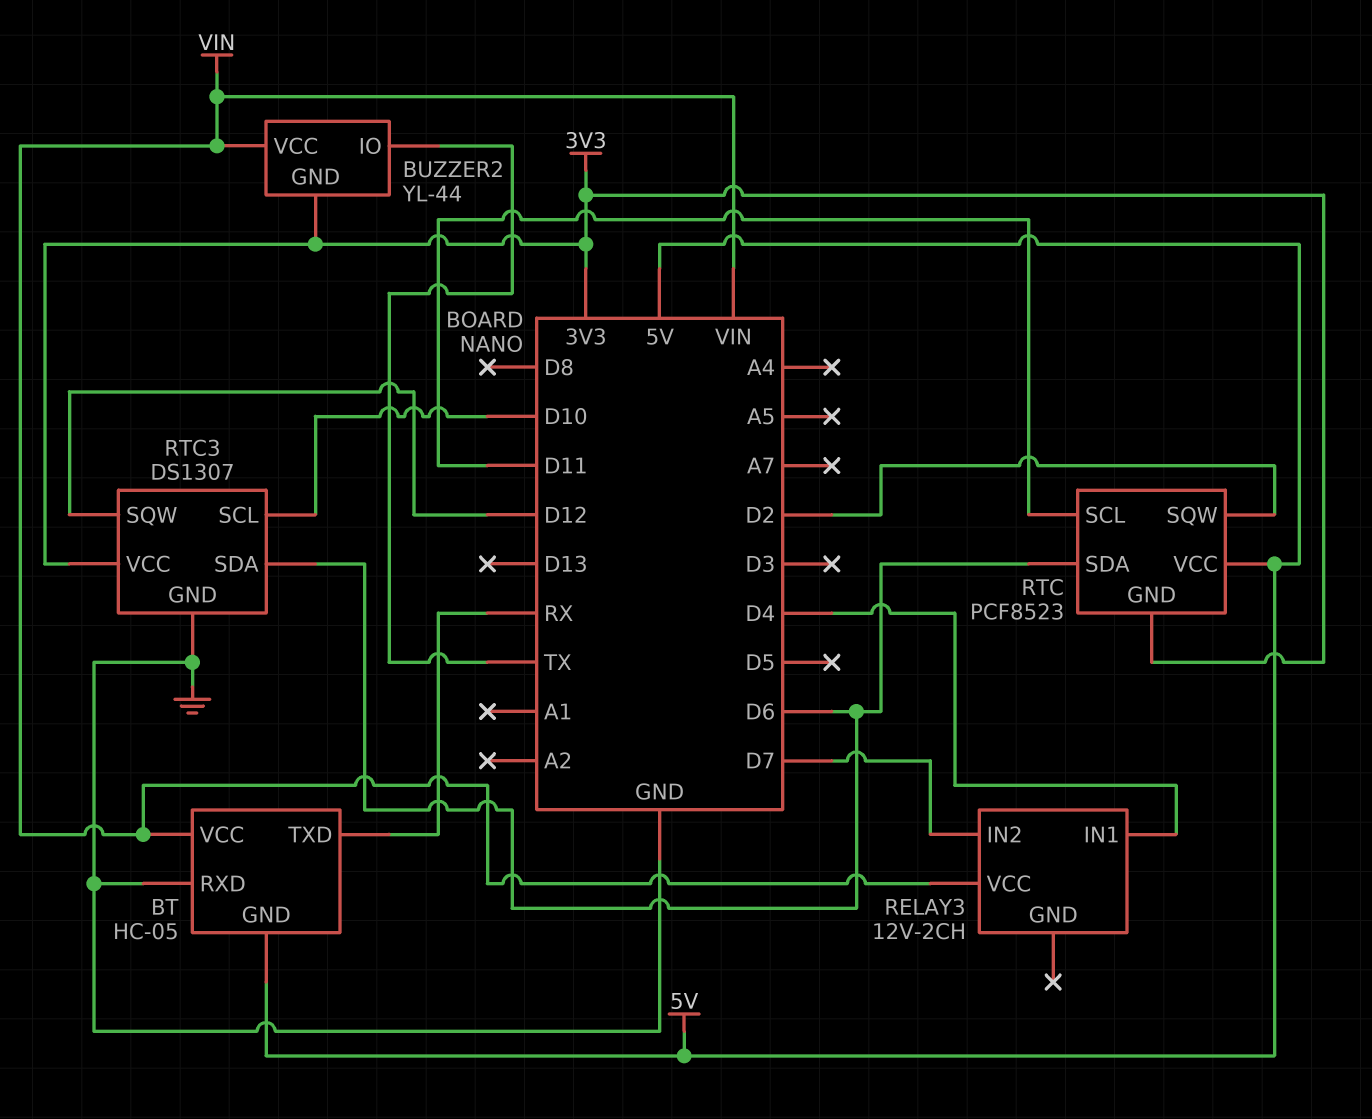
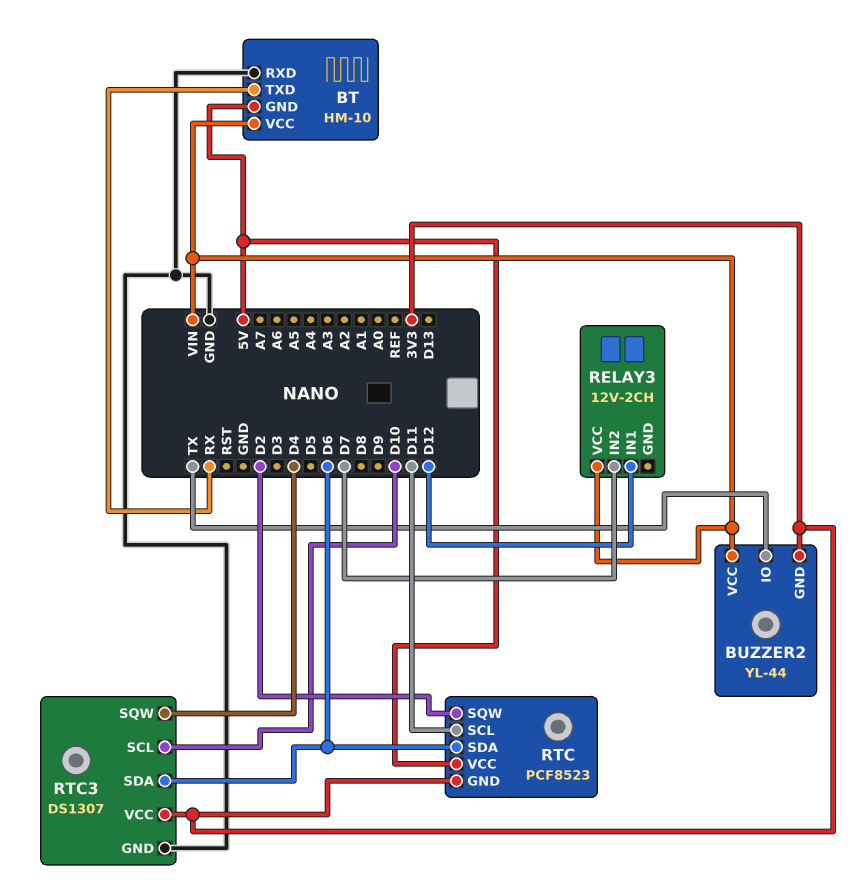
BT: HC-05 -> HM-10
RELAY3 pin IN1: D4 -> D12
RTC3 pin SQW: D12 -> D4

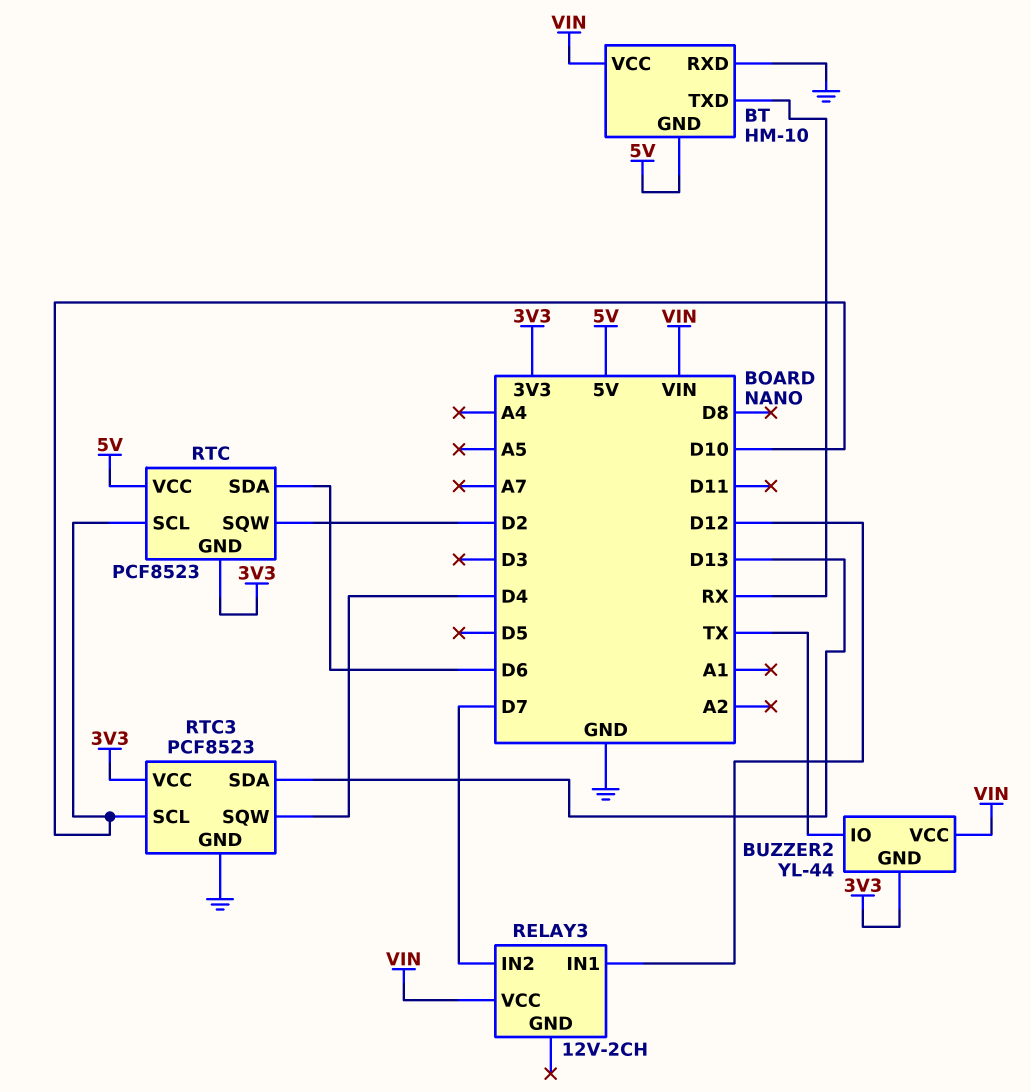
RTC pin SCL: D11 -> D10
RTC3: DS1307 -> PCF8523
RTC3 pin SDA: D6 -> D13

